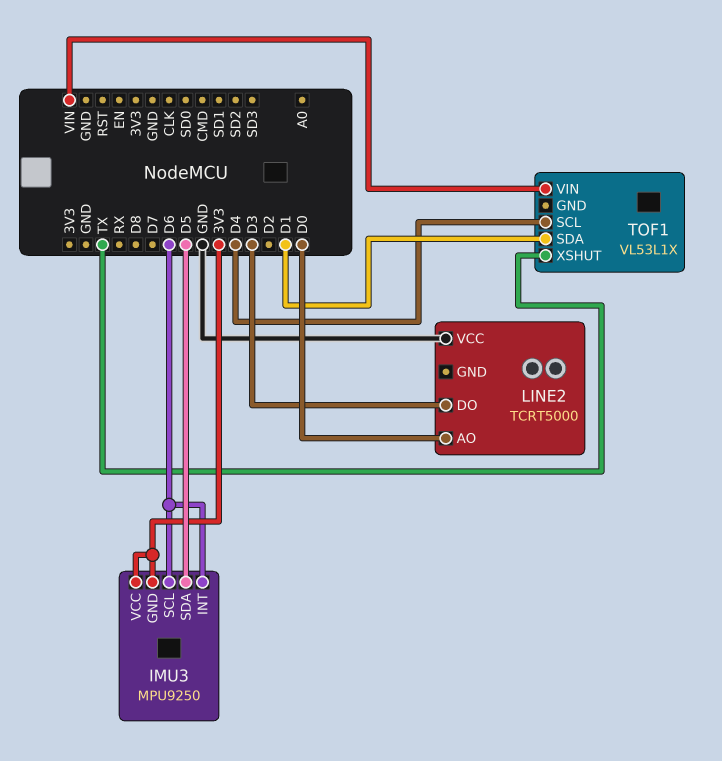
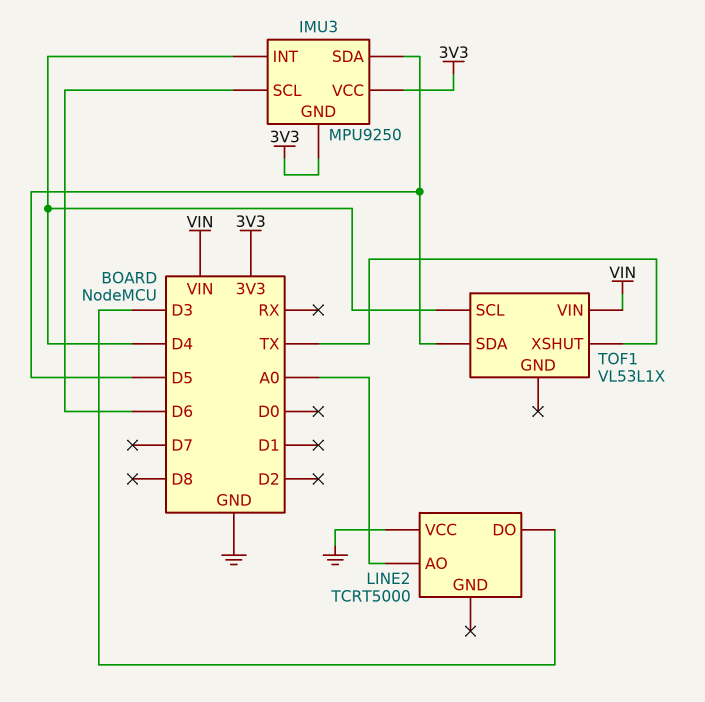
IMU3 pin INT: D6 -> D4
LINE2 pin AO: D0 -> A0
TOF1 pin SDA: D1 -> D5

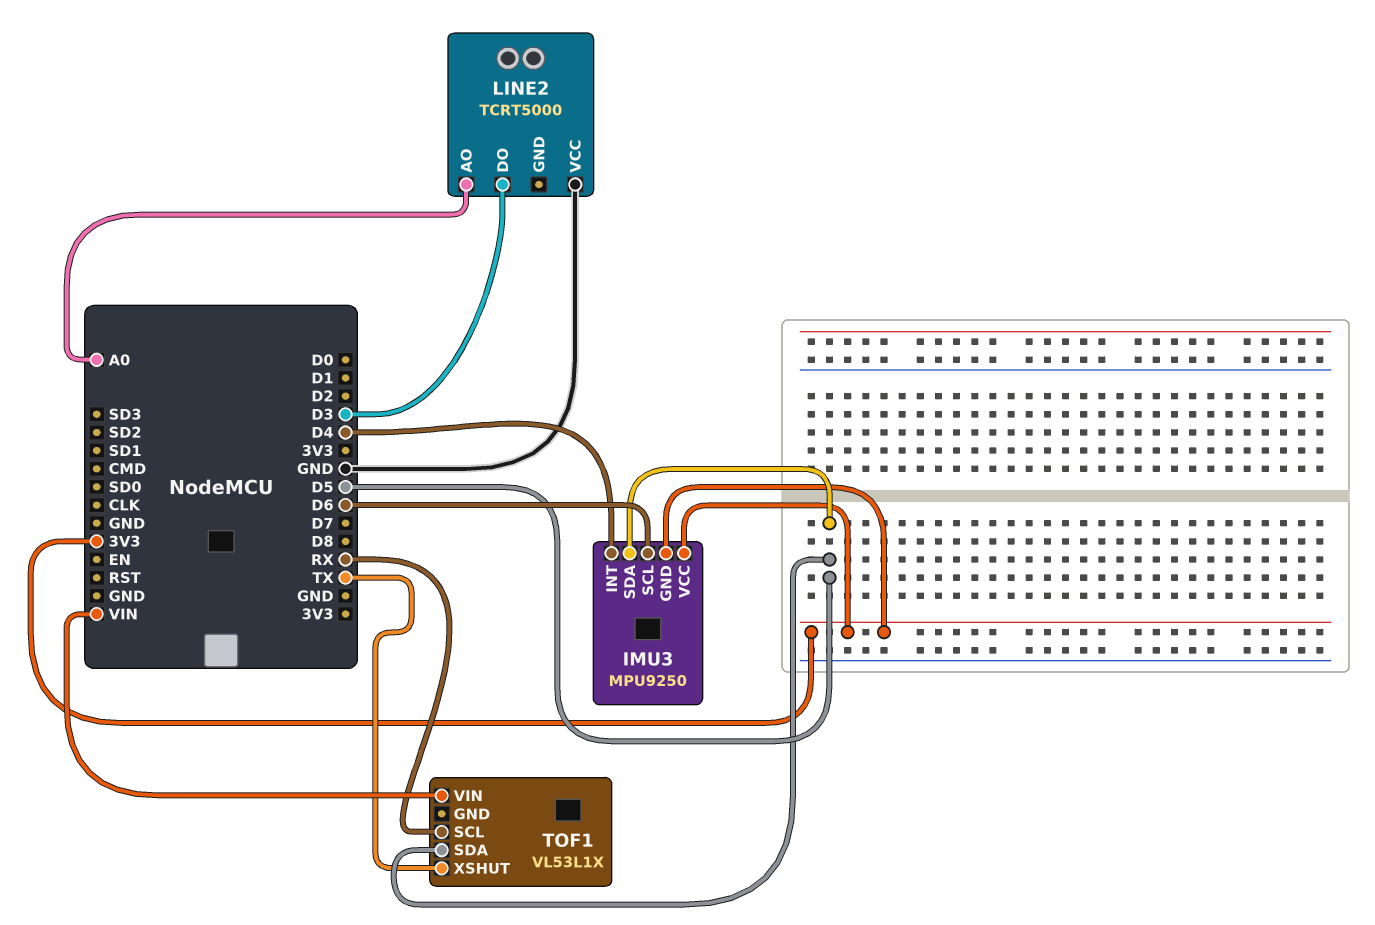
TOF1 pin SCL: D4 -> RX

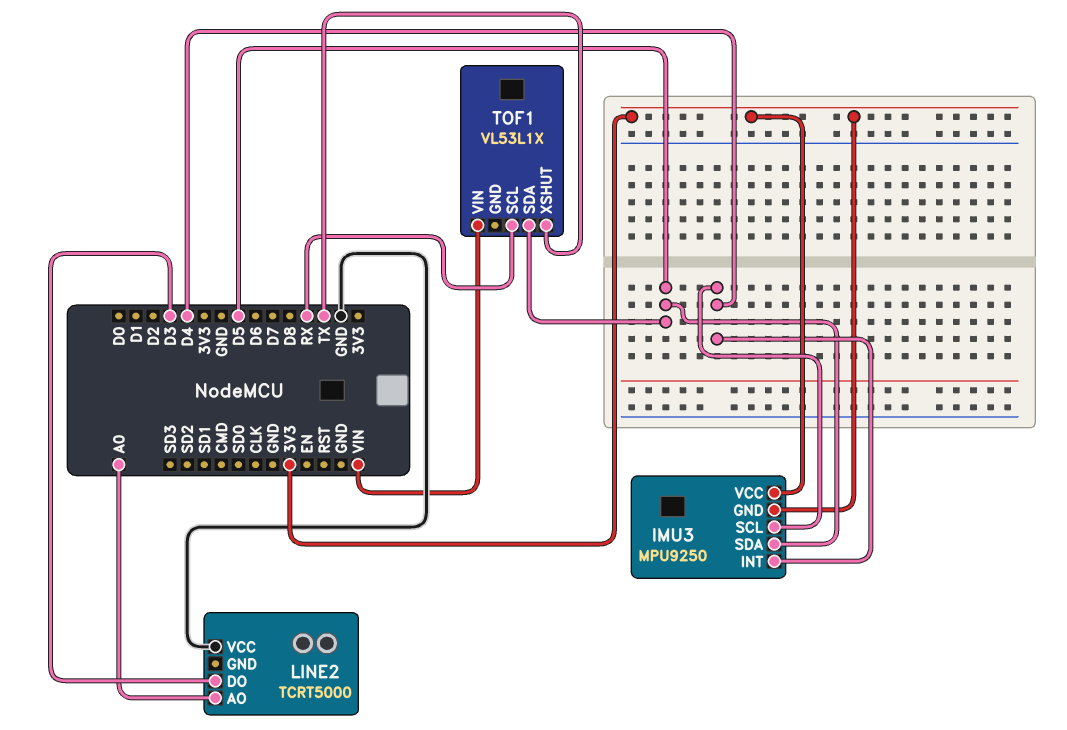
IMU3 pin SCL: D6 -> D4

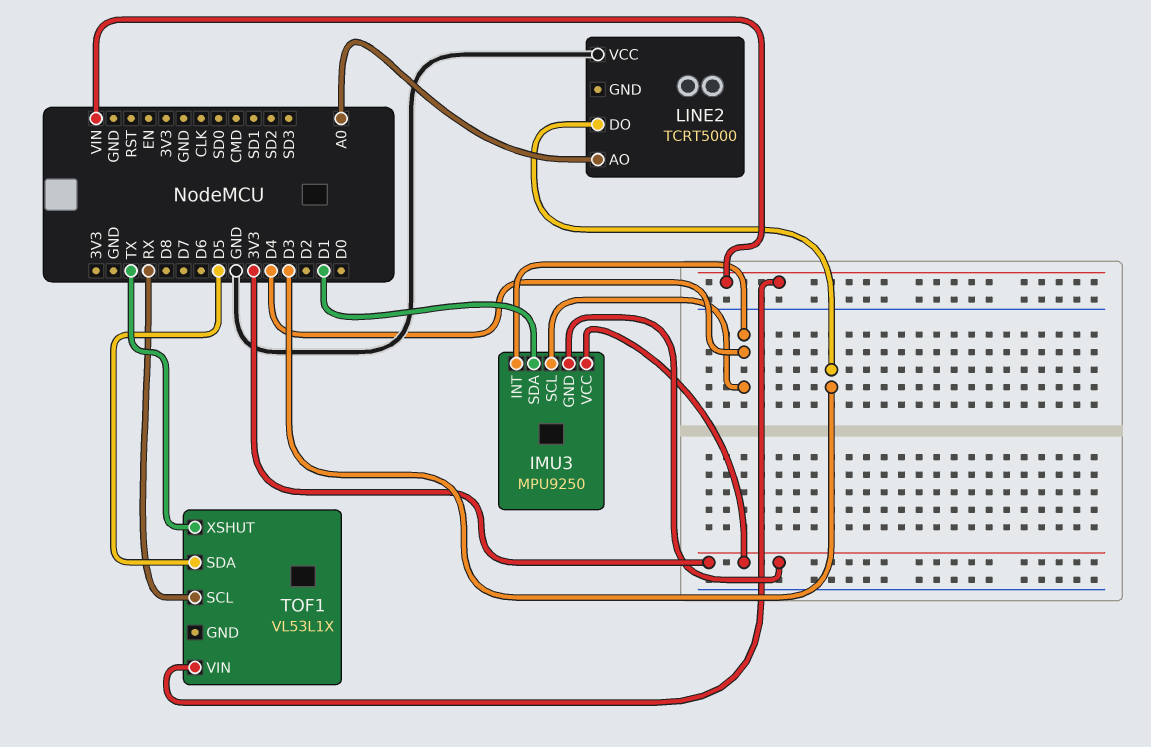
IMU3 pin SDA: D5 -> D1

